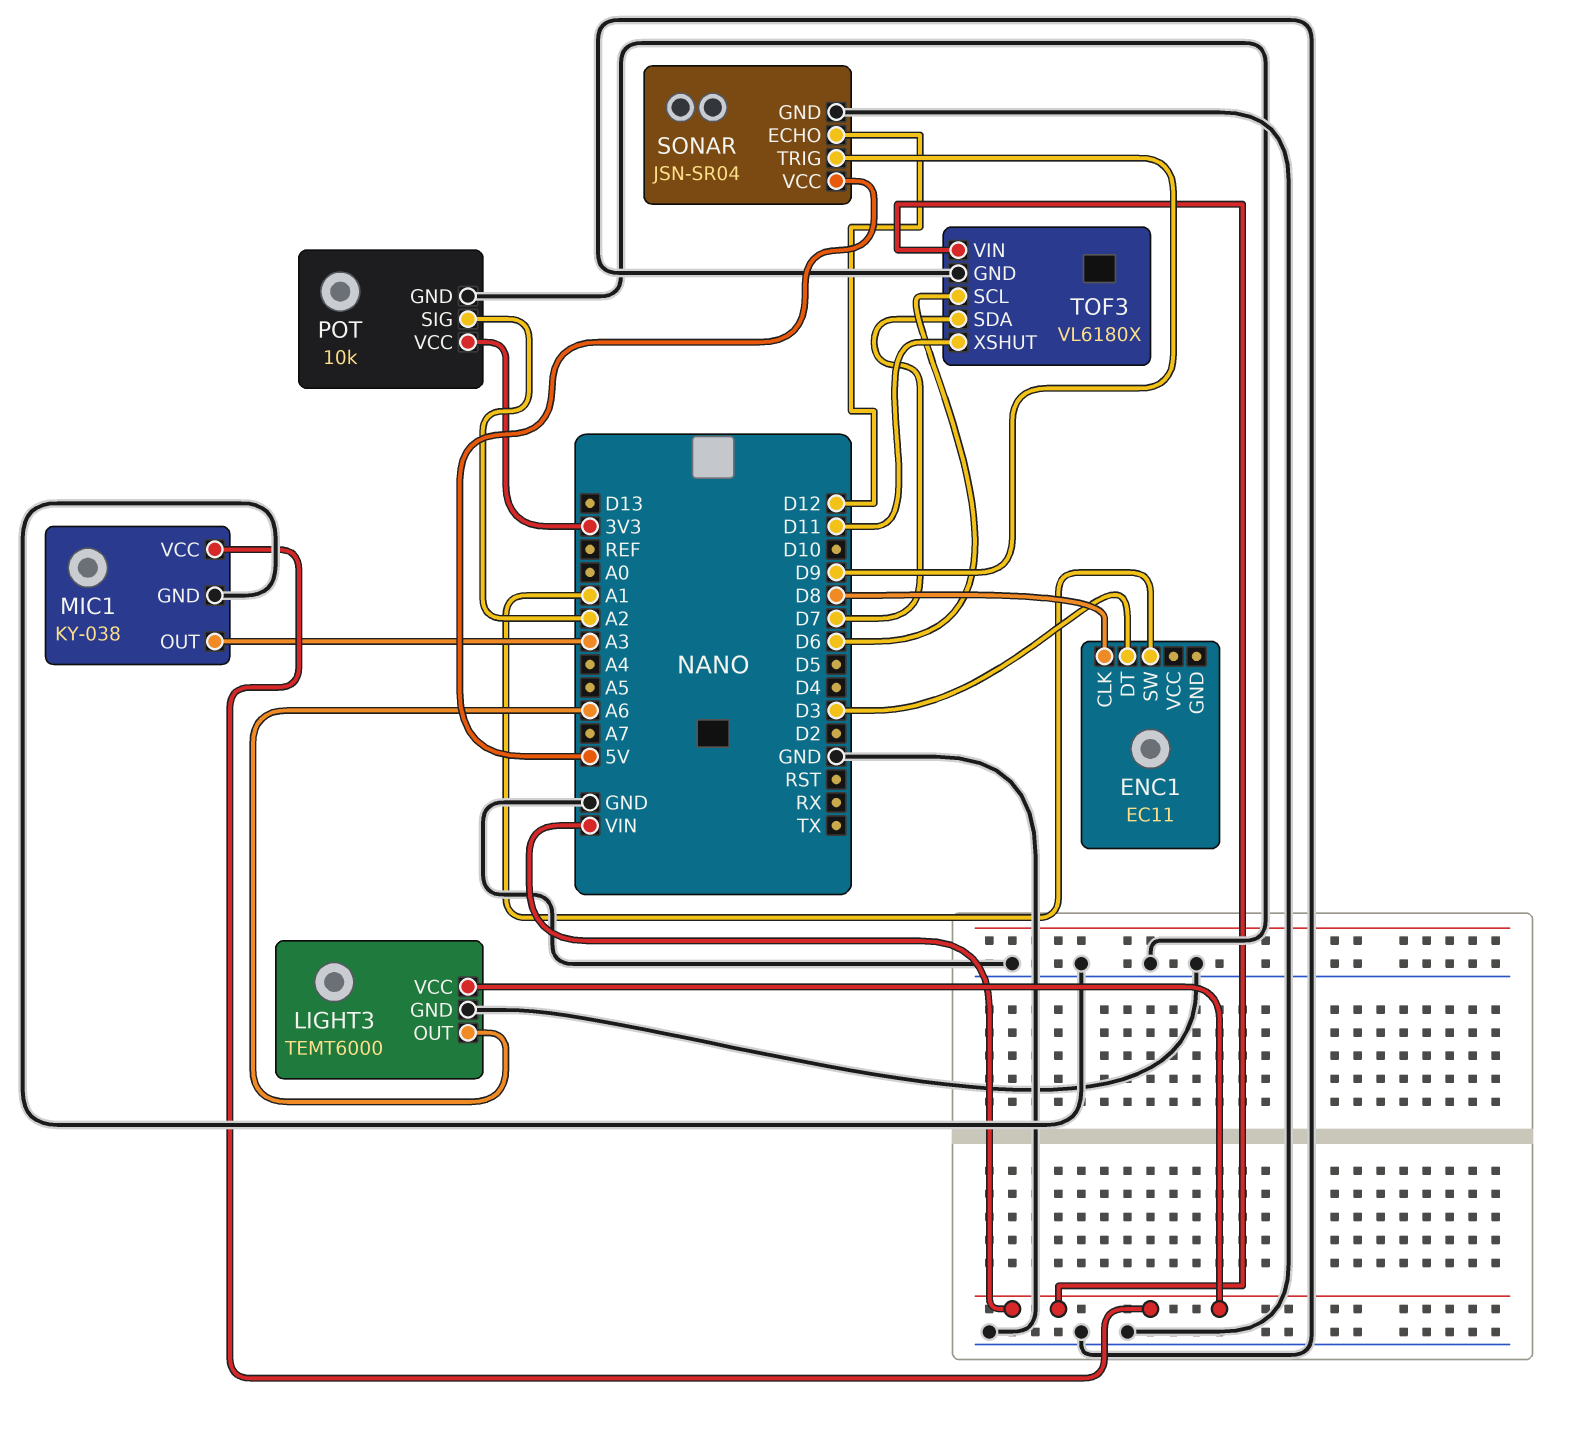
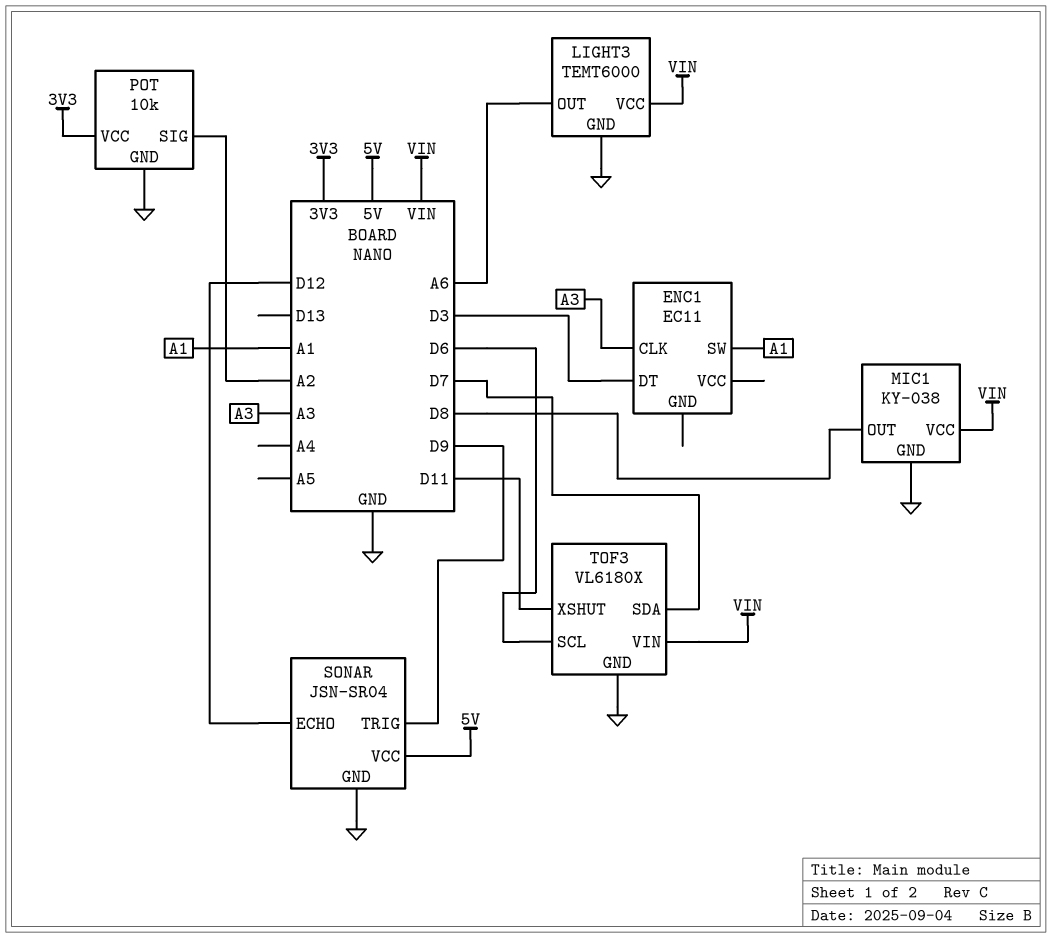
ENC1 pin CLK: D8 -> A3
MIC1 pin OUT: A3 -> D8

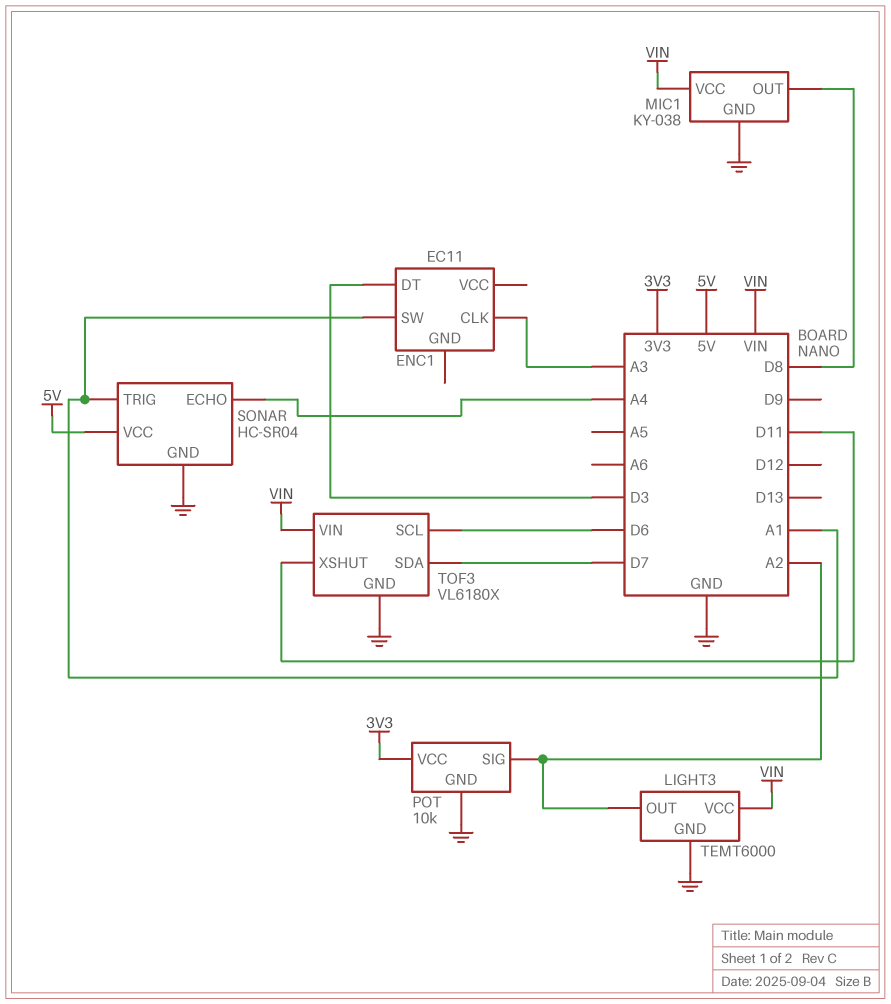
LIGHT3 pin OUT: A6 -> A2
SONAR: JSN-SR04 -> HC-SR04
SONAR pin ECHO: D12 -> A4
SONAR pin TRIG: D9 -> A1

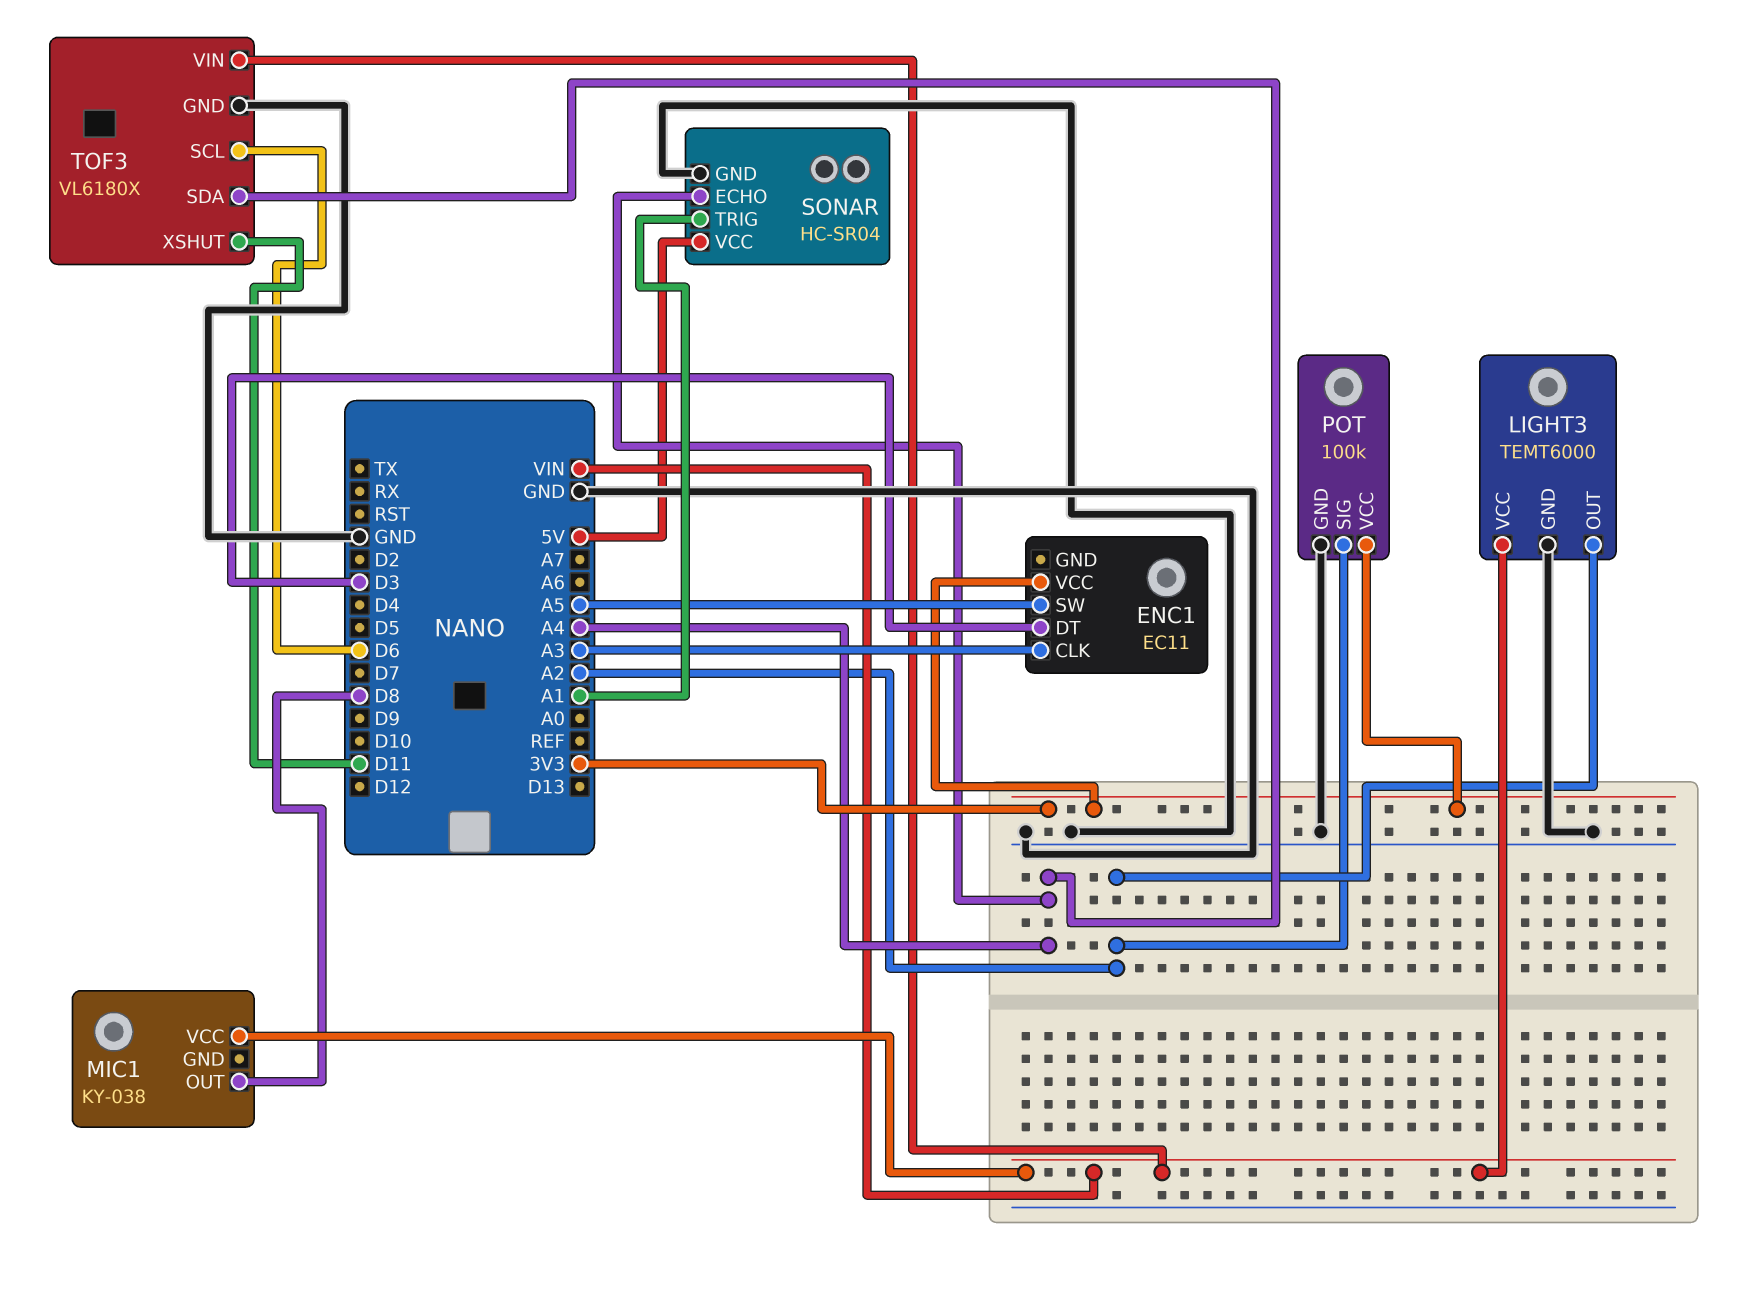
ENC1 pin SW: A1 -> A5
ENC1 pin VCC: none -> 3V3
MIC1 pin GND: GND -> none
POT: 10k -> 100k
TOF3 pin SDA: D7 -> A4

